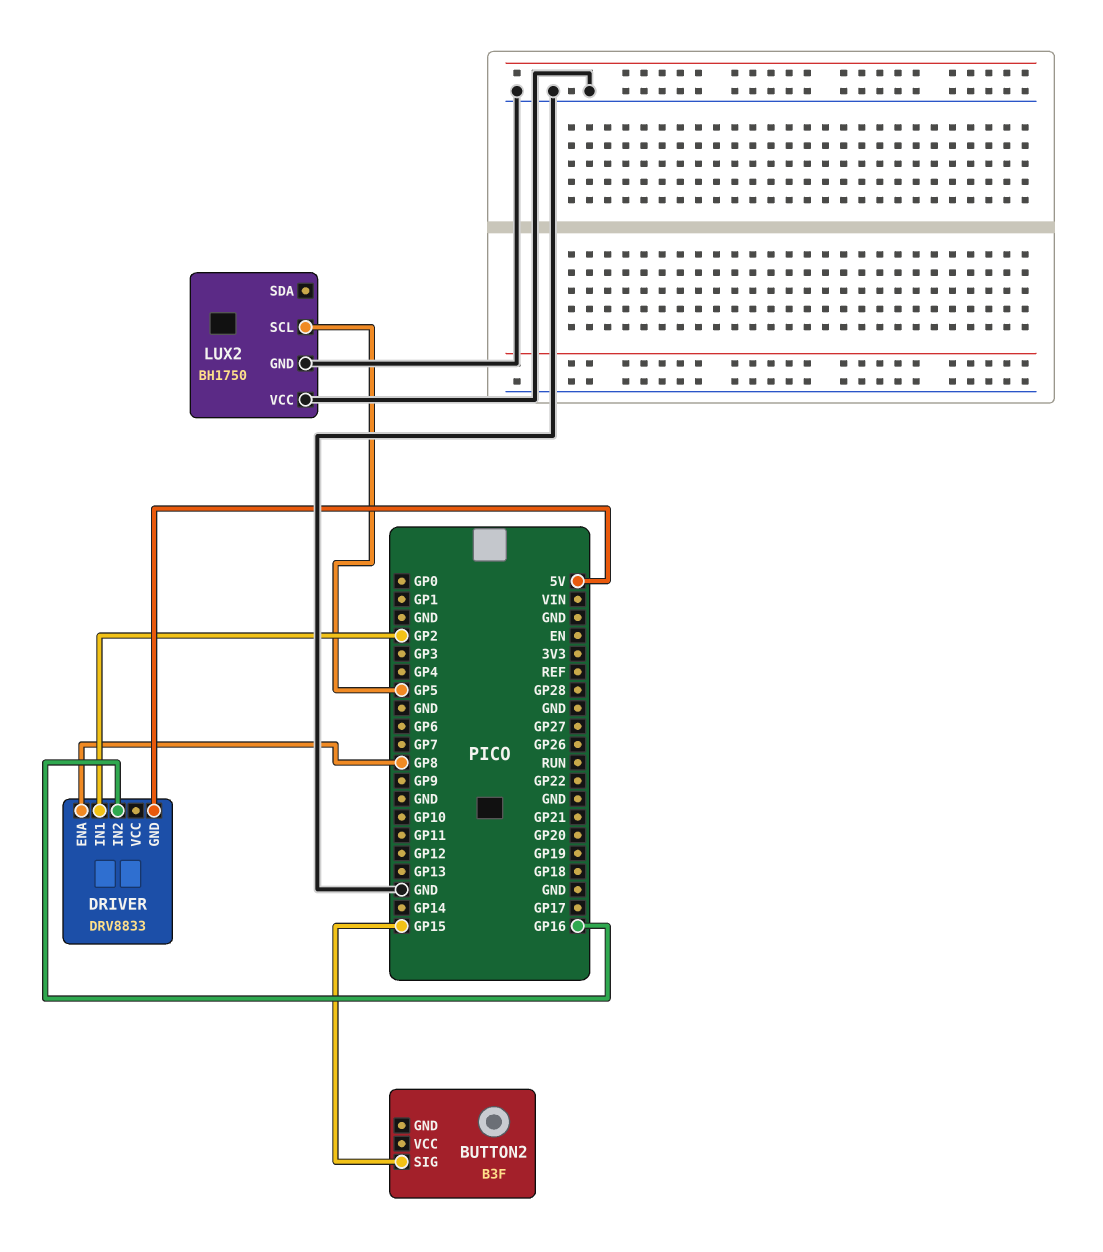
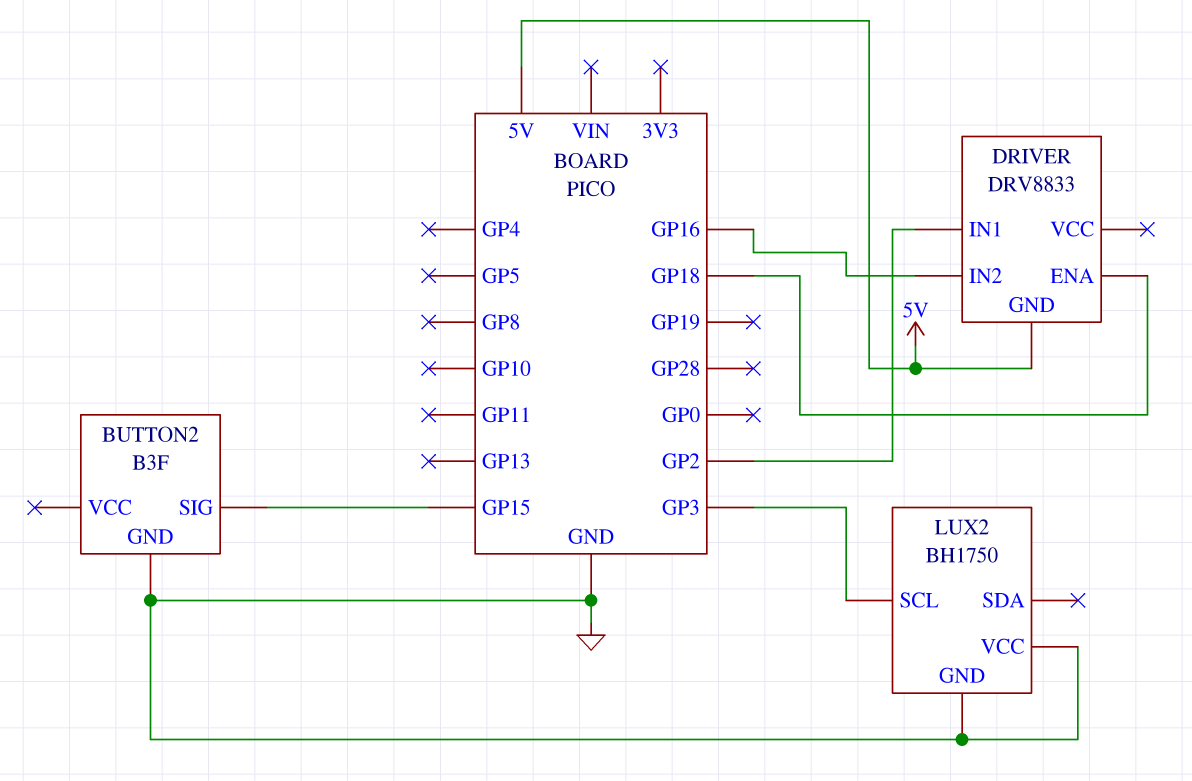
BUTTON2 pin GND: none -> GND
DRIVER pin ENA: GP8 -> GP18
LUX2 pin SCL: GP5 -> GP3

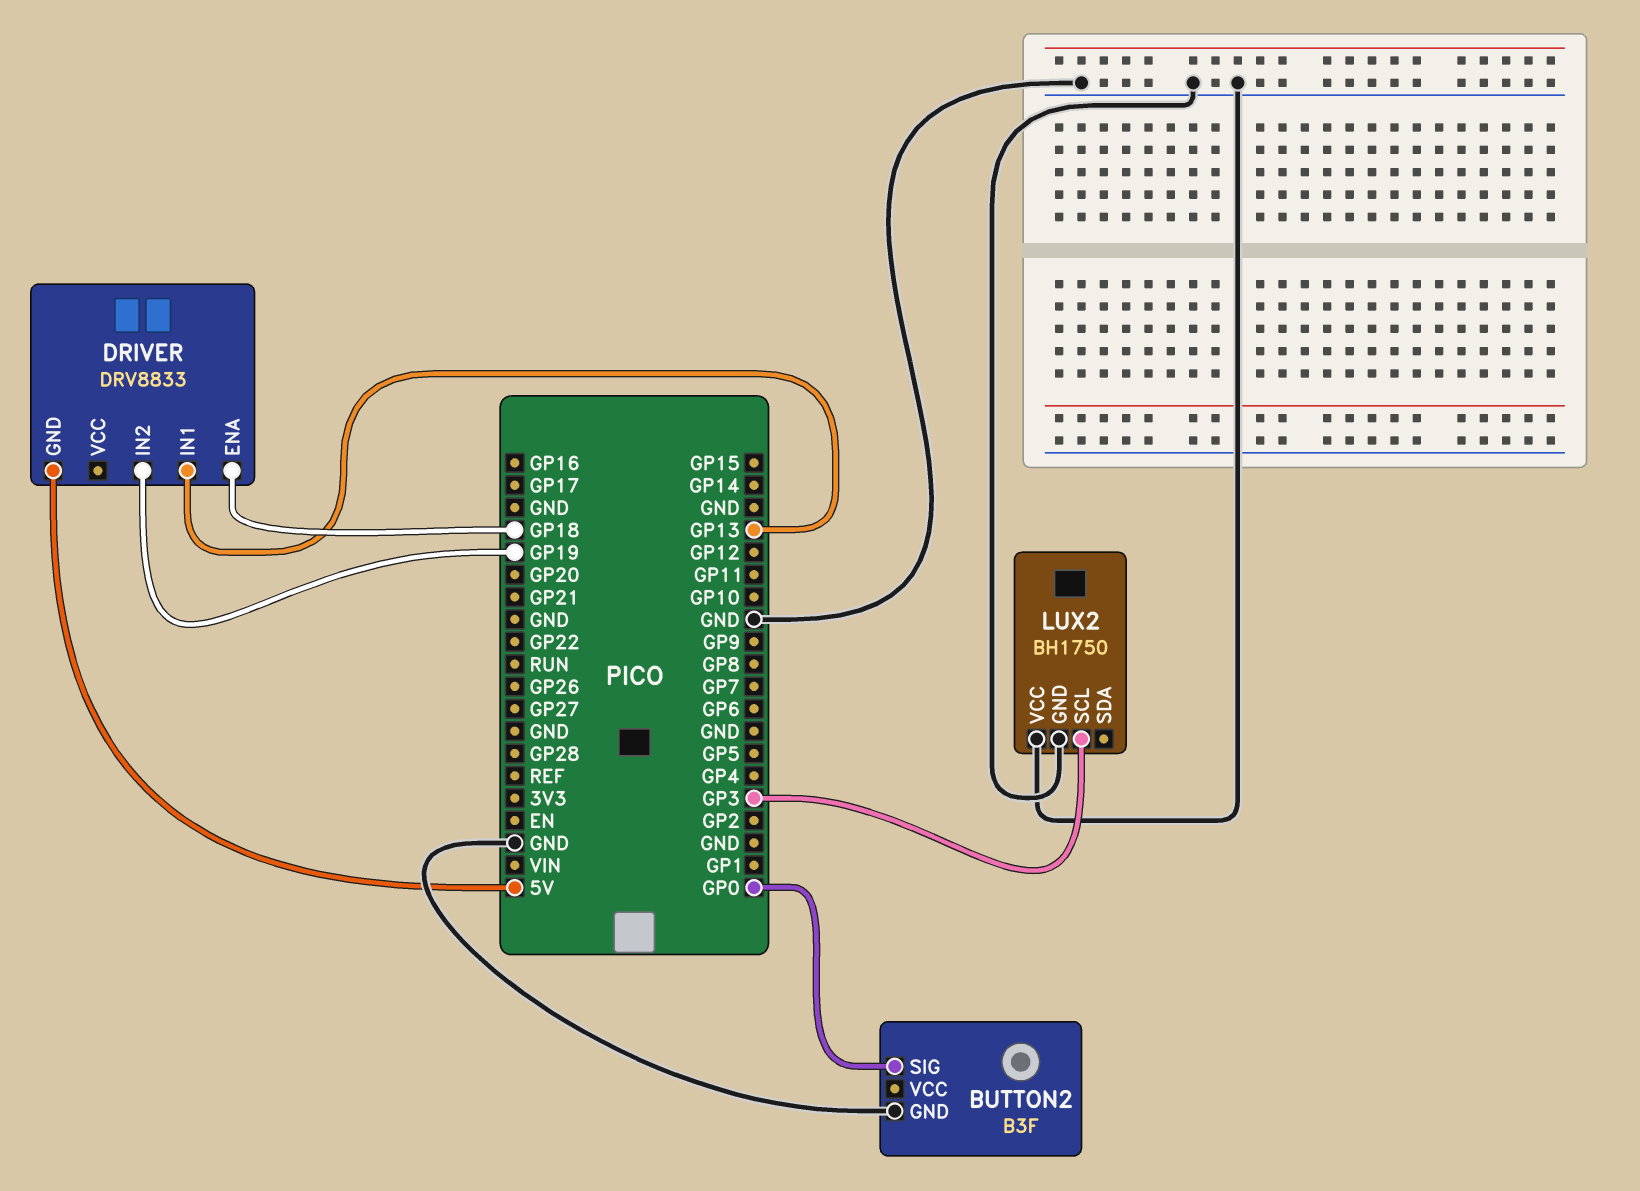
BUTTON2 pin SIG: GP15 -> GP0
DRIVER pin IN1: GP2 -> GP13
DRIVER pin IN2: GP16 -> GP19

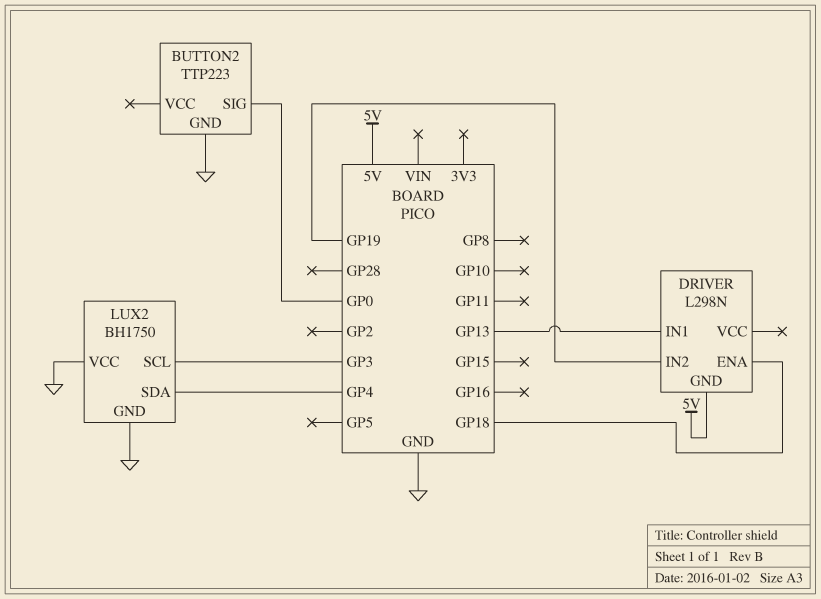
BUTTON2: B3F -> TTP223
DRIVER: DRV8833 -> L298N
LUX2 pin SDA: none -> GP4

